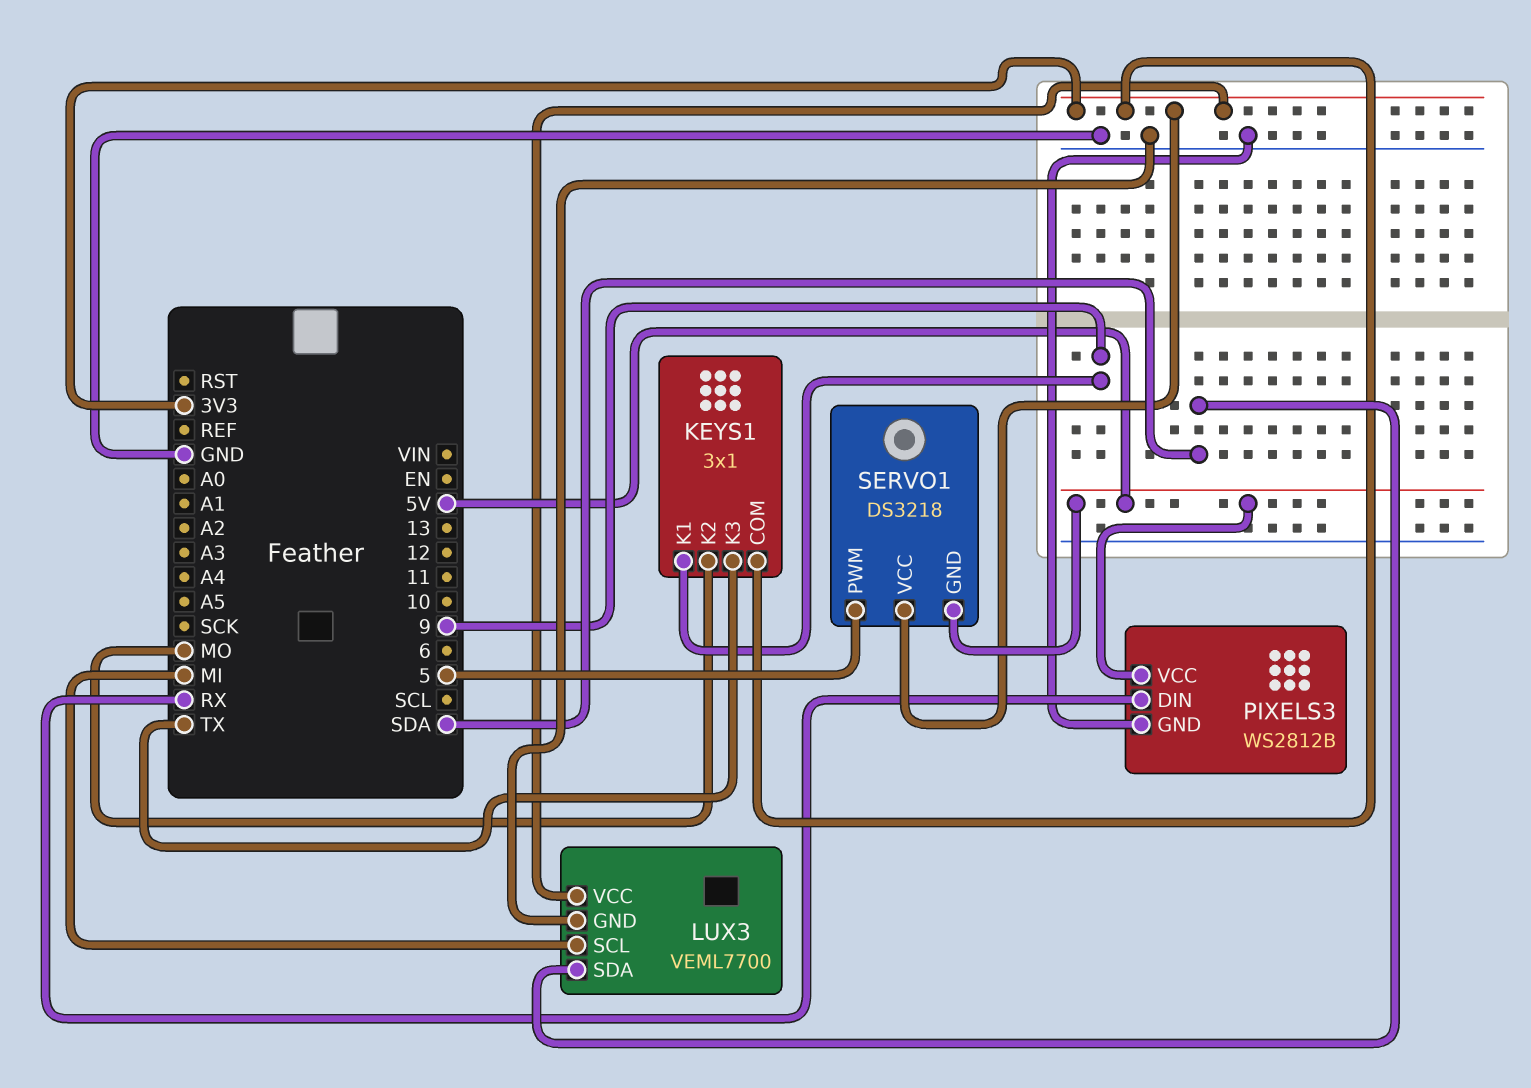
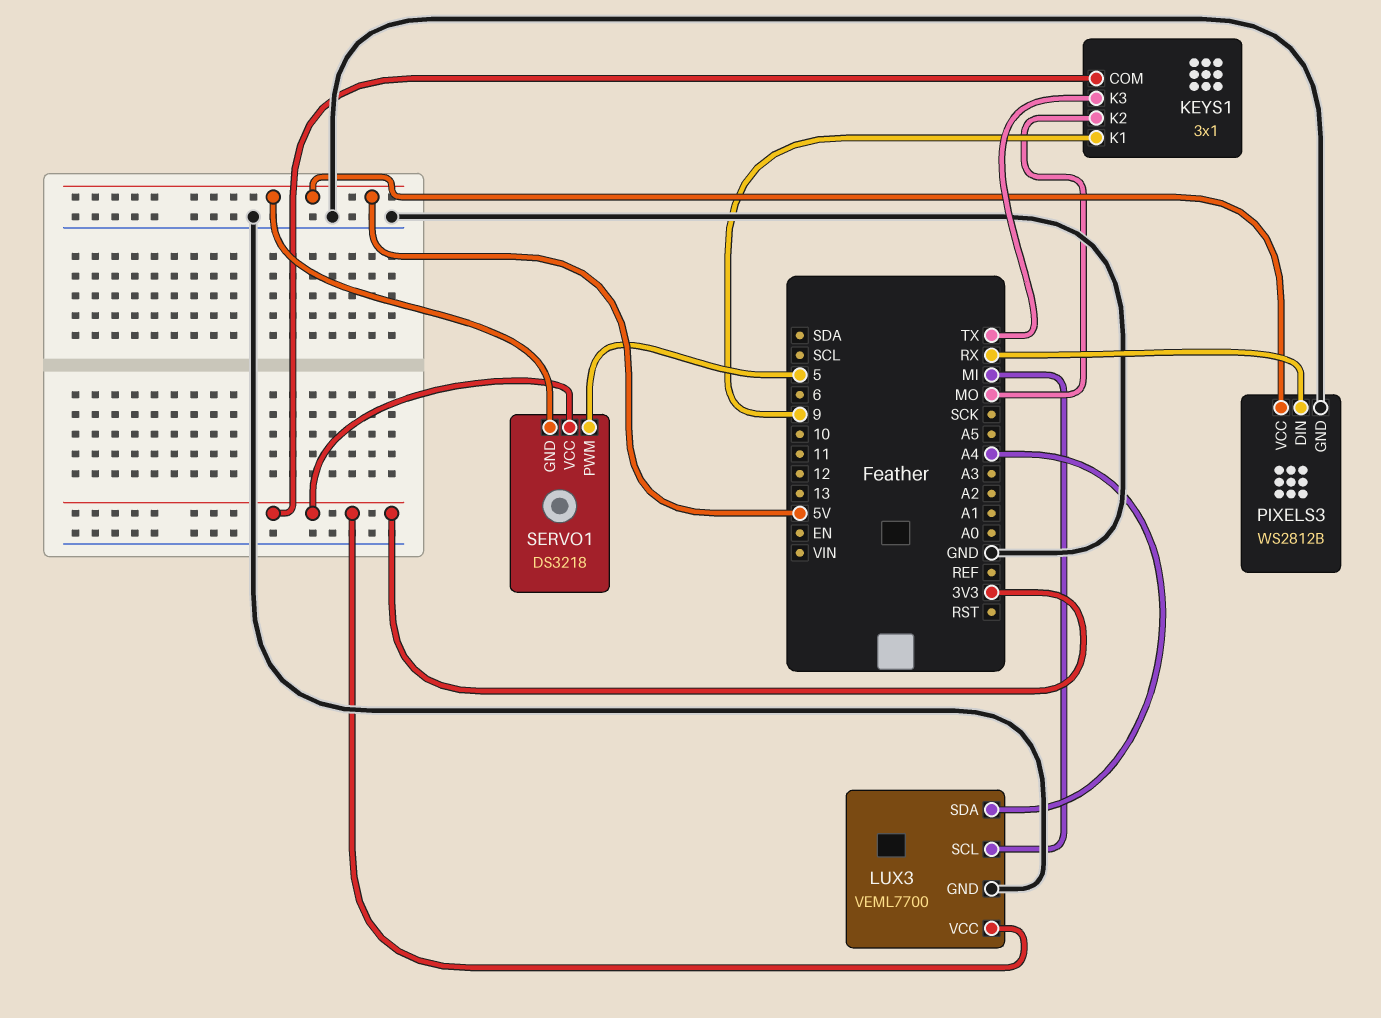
LUX3 pin SDA: SDA -> A4

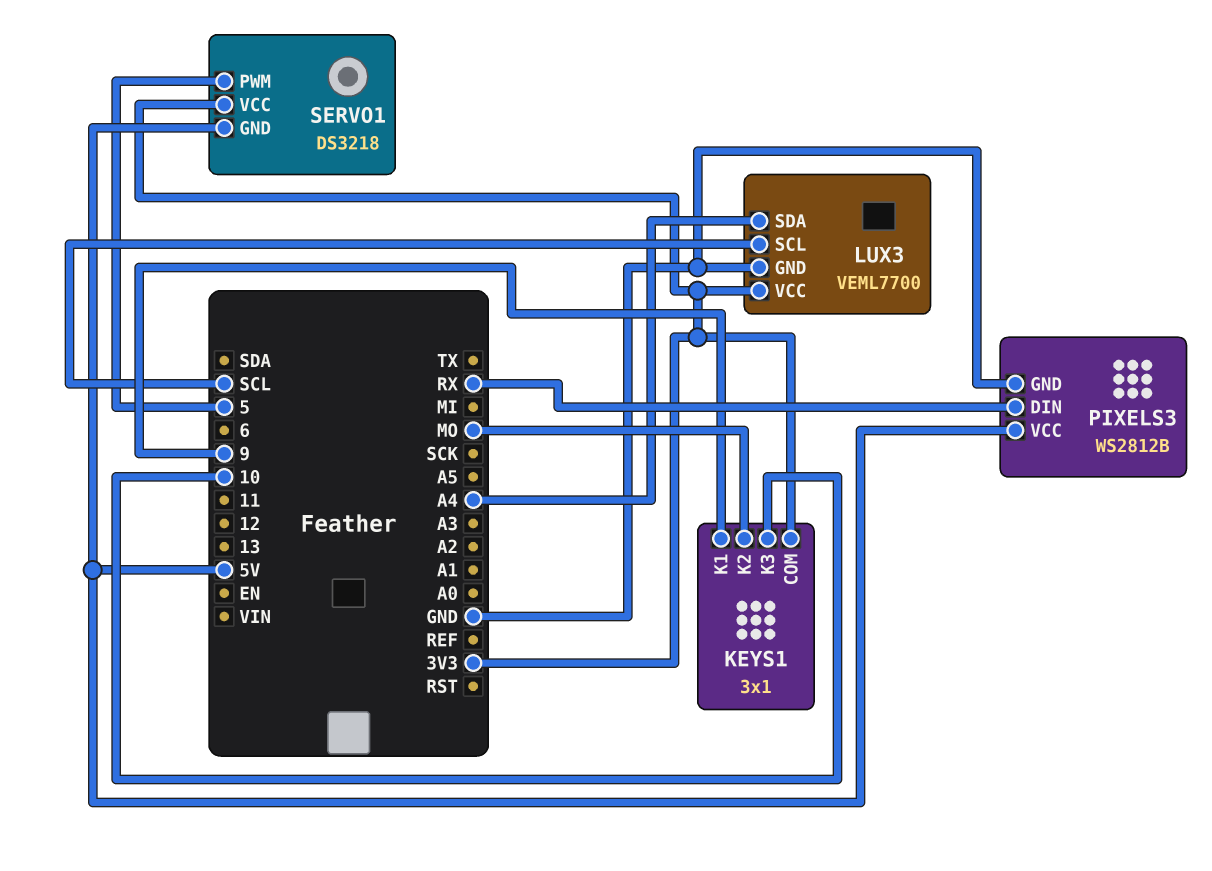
KEYS1 pin K3: TX -> 10
LUX3 pin SCL: MI -> SCL

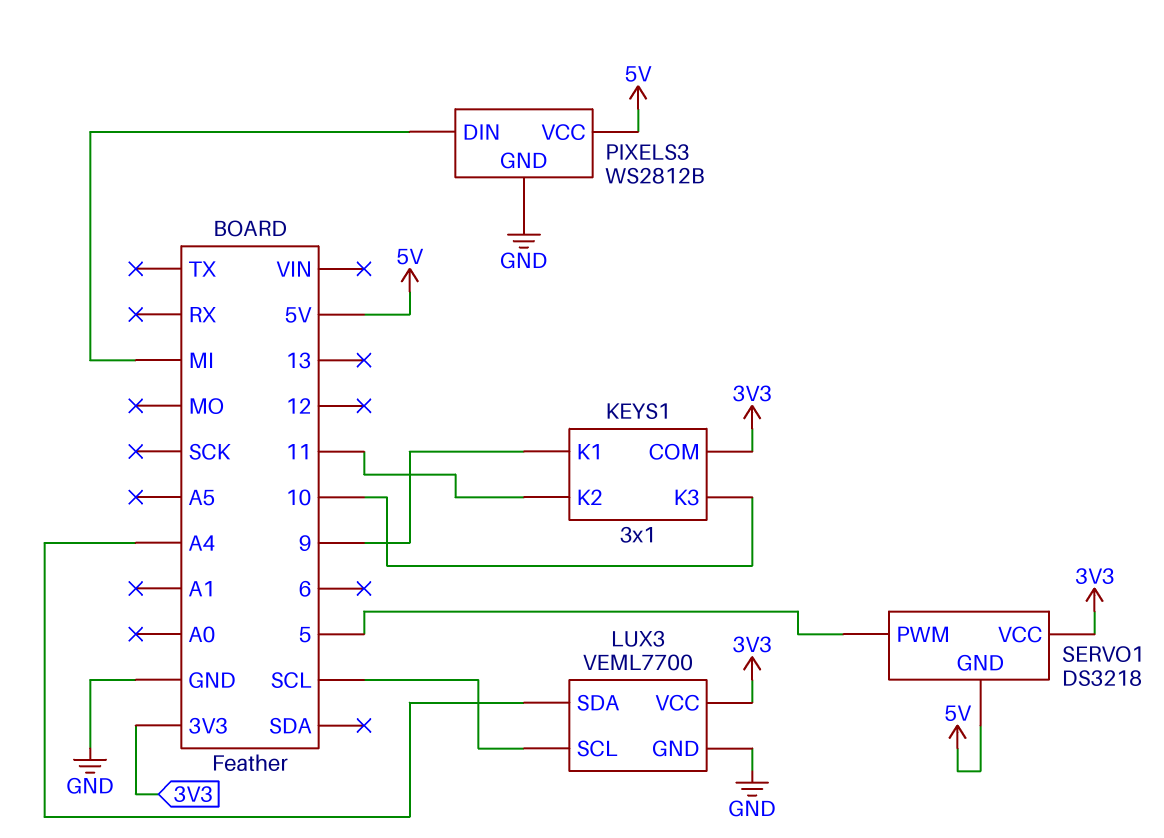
KEYS1 pin K2: MO -> 11
PIXELS3 pin DIN: RX -> MI

